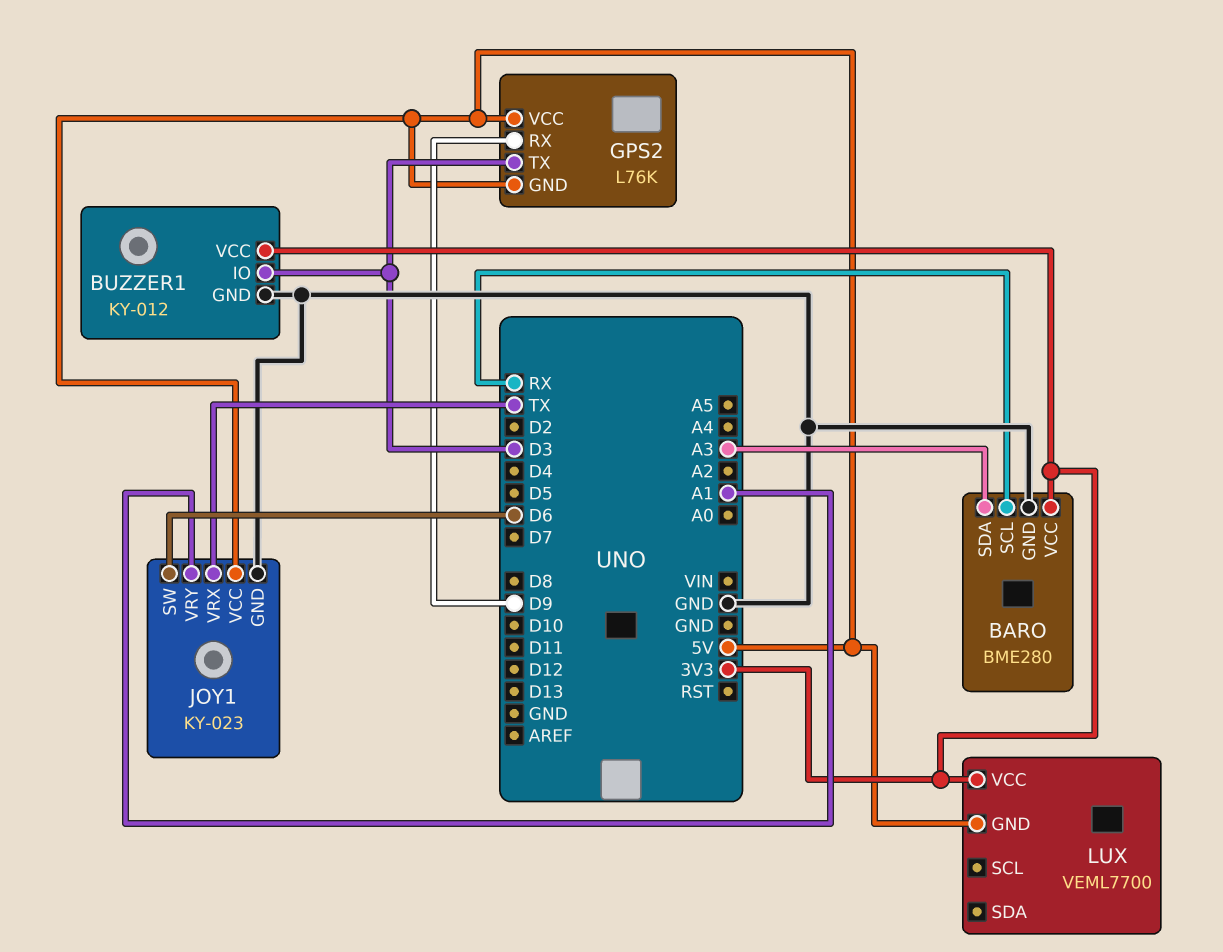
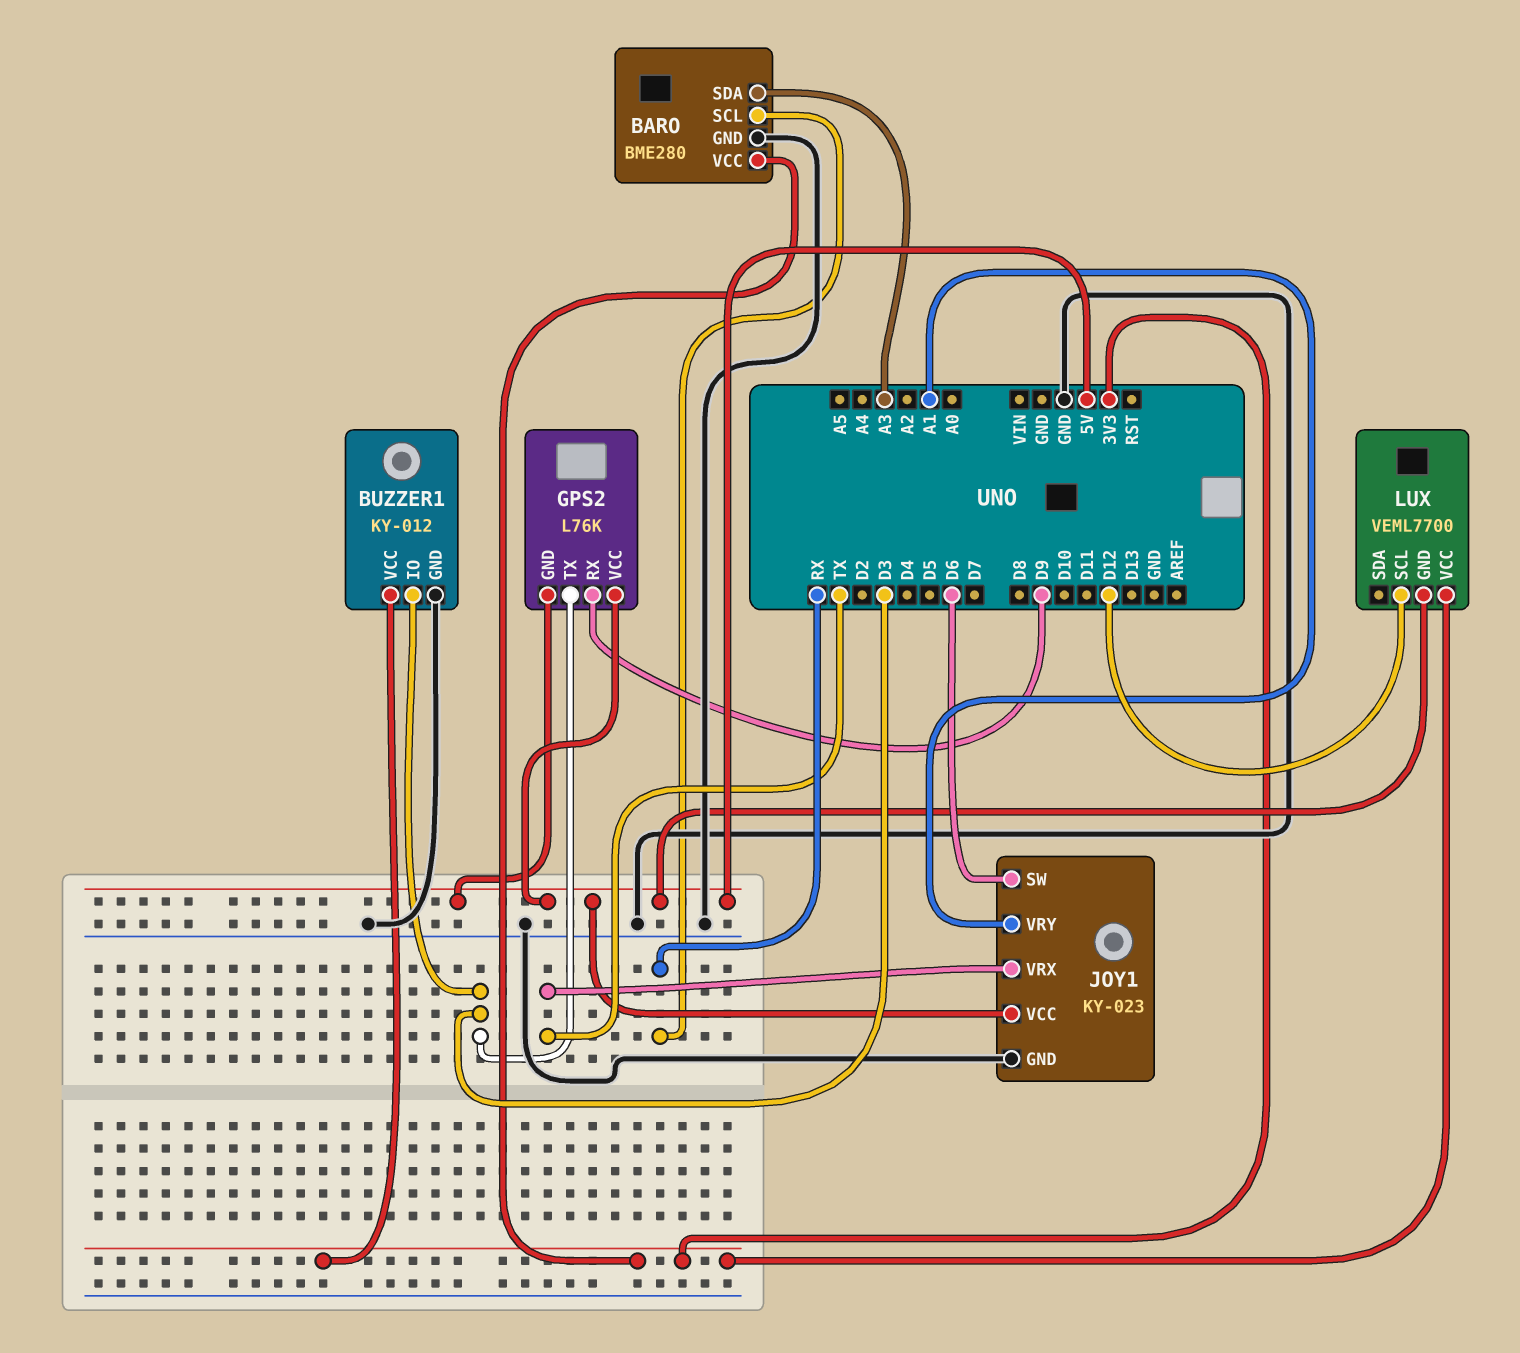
LUX pin SCL: none -> D12

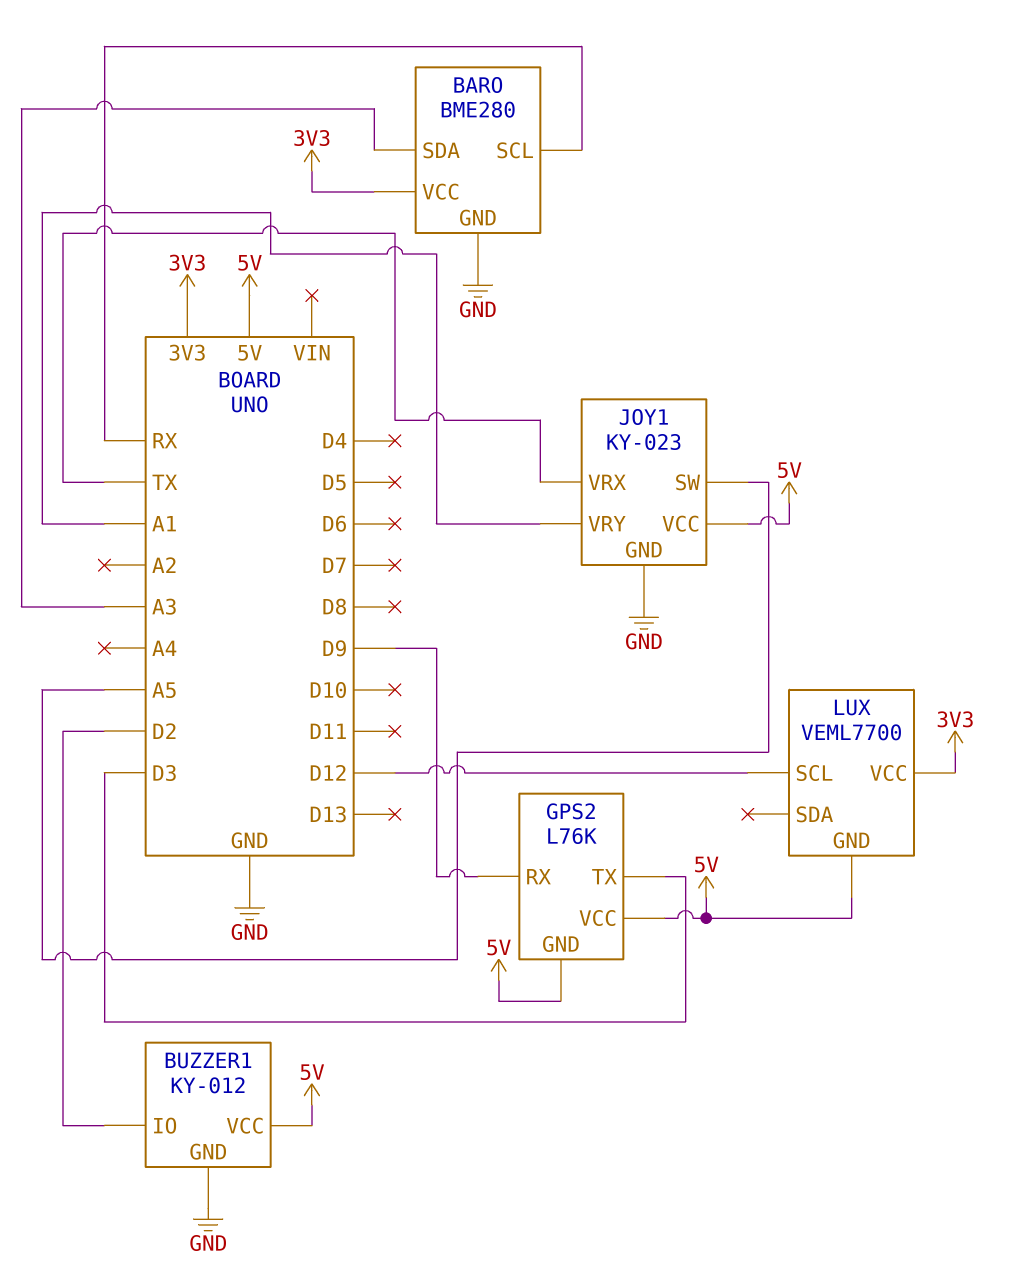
BUZZER1 pin IO: D3 -> D2
BUZZER1 pin VCC: 3V3 -> 5V
JOY1 pin SW: D6 -> A5

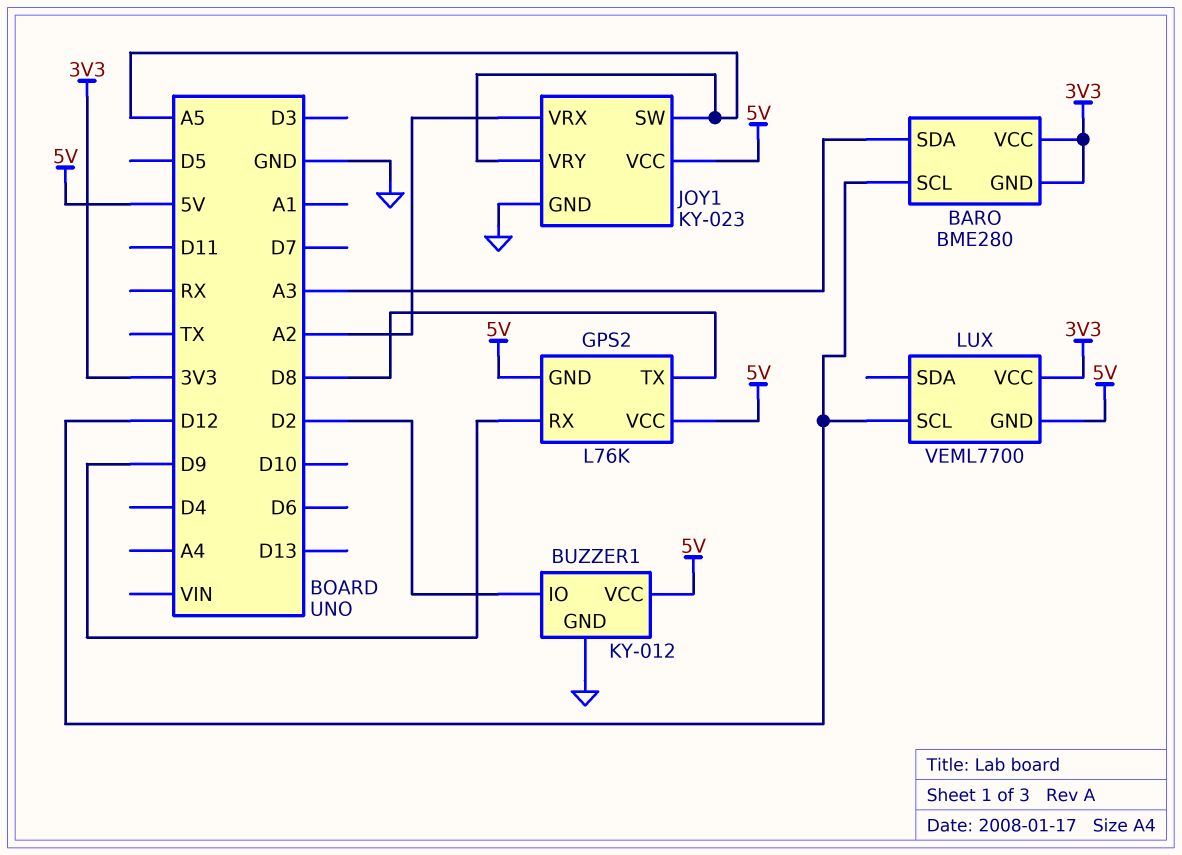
BARO pin GND: GND -> 3V3
BARO pin SCL: RX -> D12
GPS2 pin TX: D3 -> D8
JOY1 pin VRX: TX -> A2
JOY1 pin VRY: A1 -> A5

